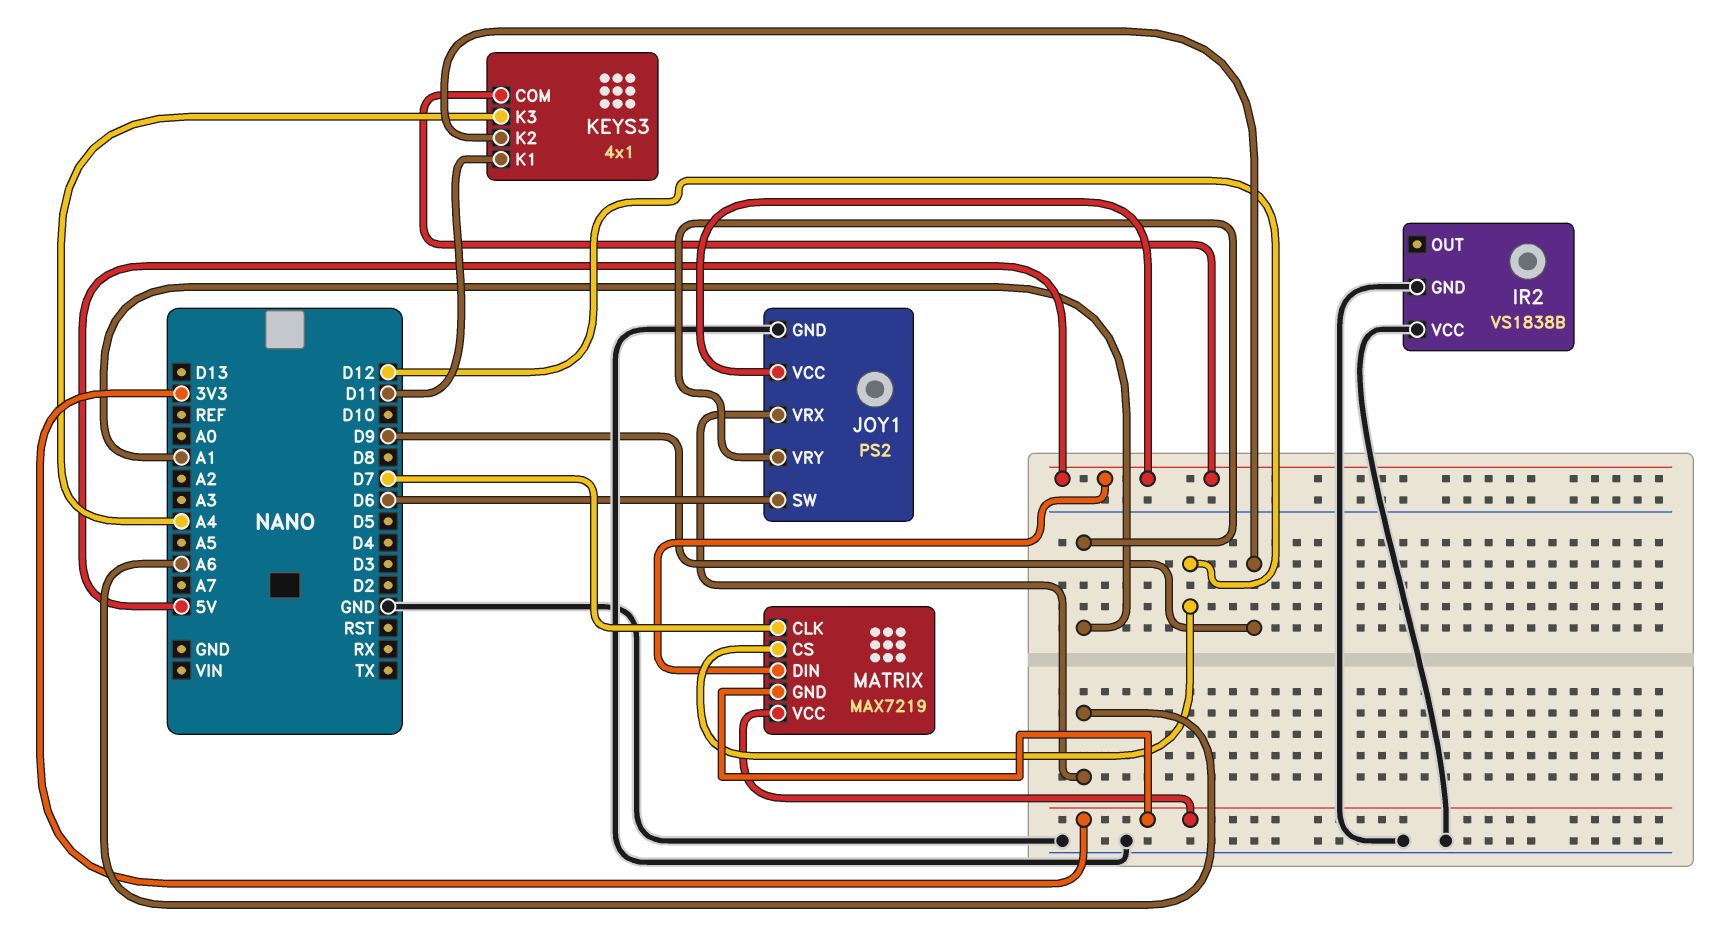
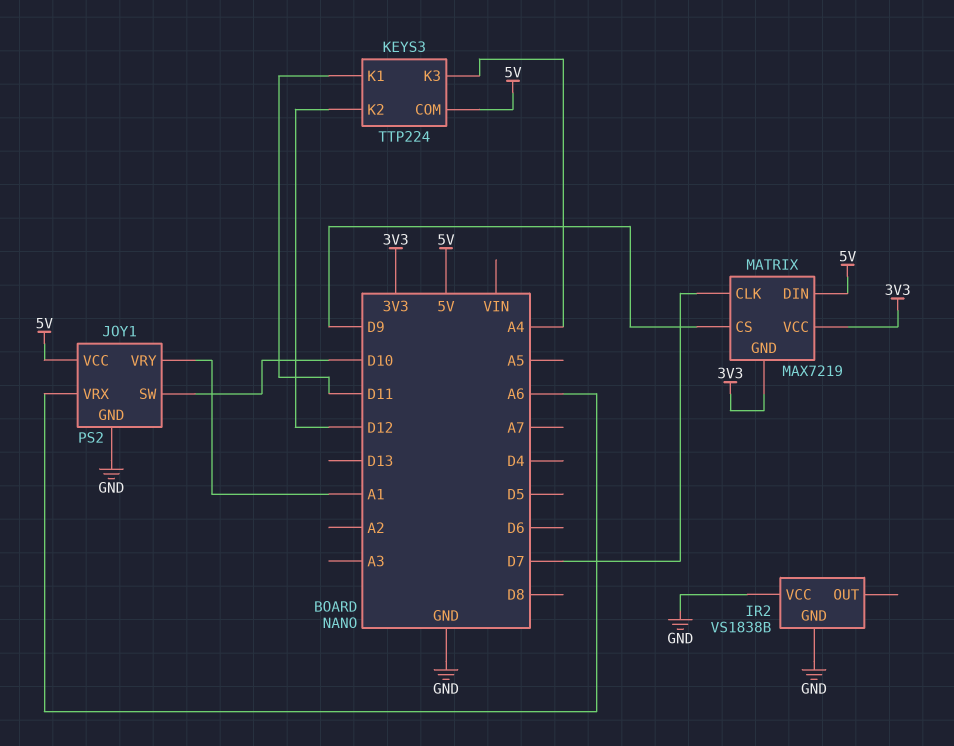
JOY1 pin SW: D6 -> D10
KEYS3: 4x1 -> TTP224
KEYS3 pin K2: D9 -> D12
MATRIX pin CS: D12 -> D9

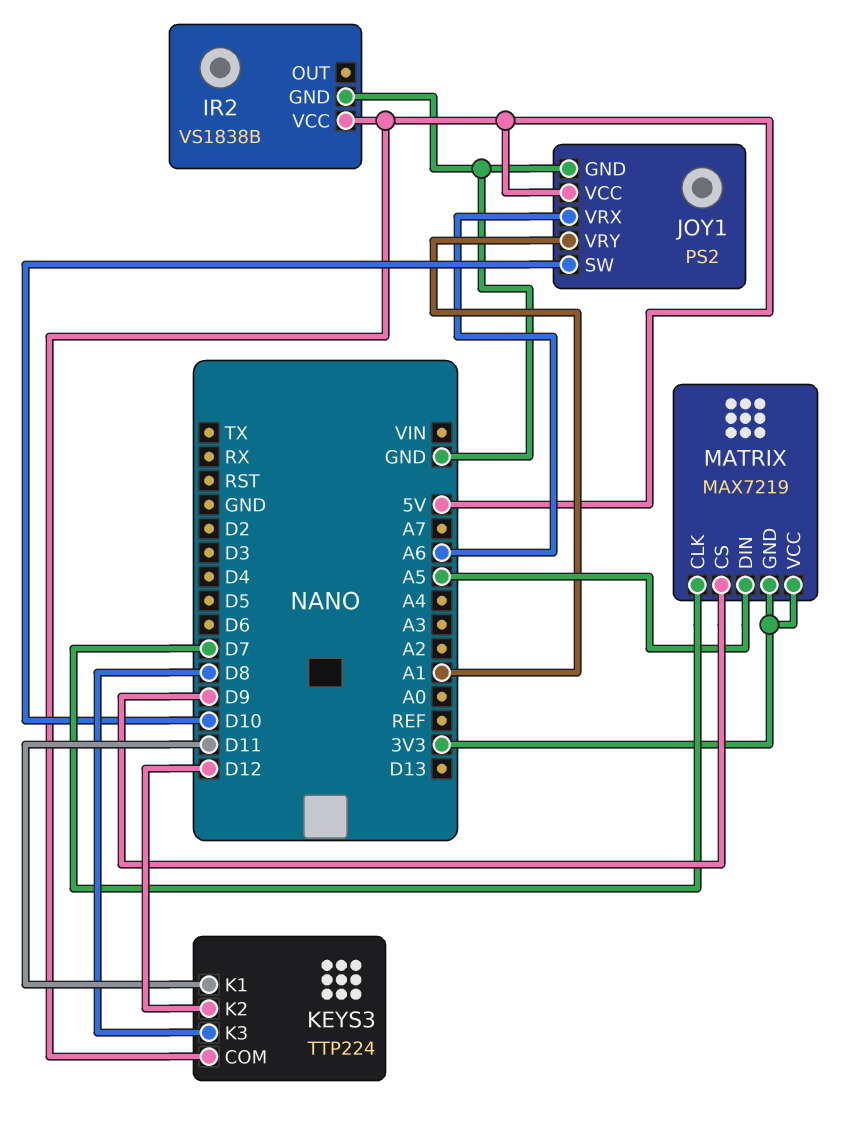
IR2 pin VCC: GND -> 5V
KEYS3 pin K3: A4 -> D8
MATRIX pin DIN: 5V -> A5

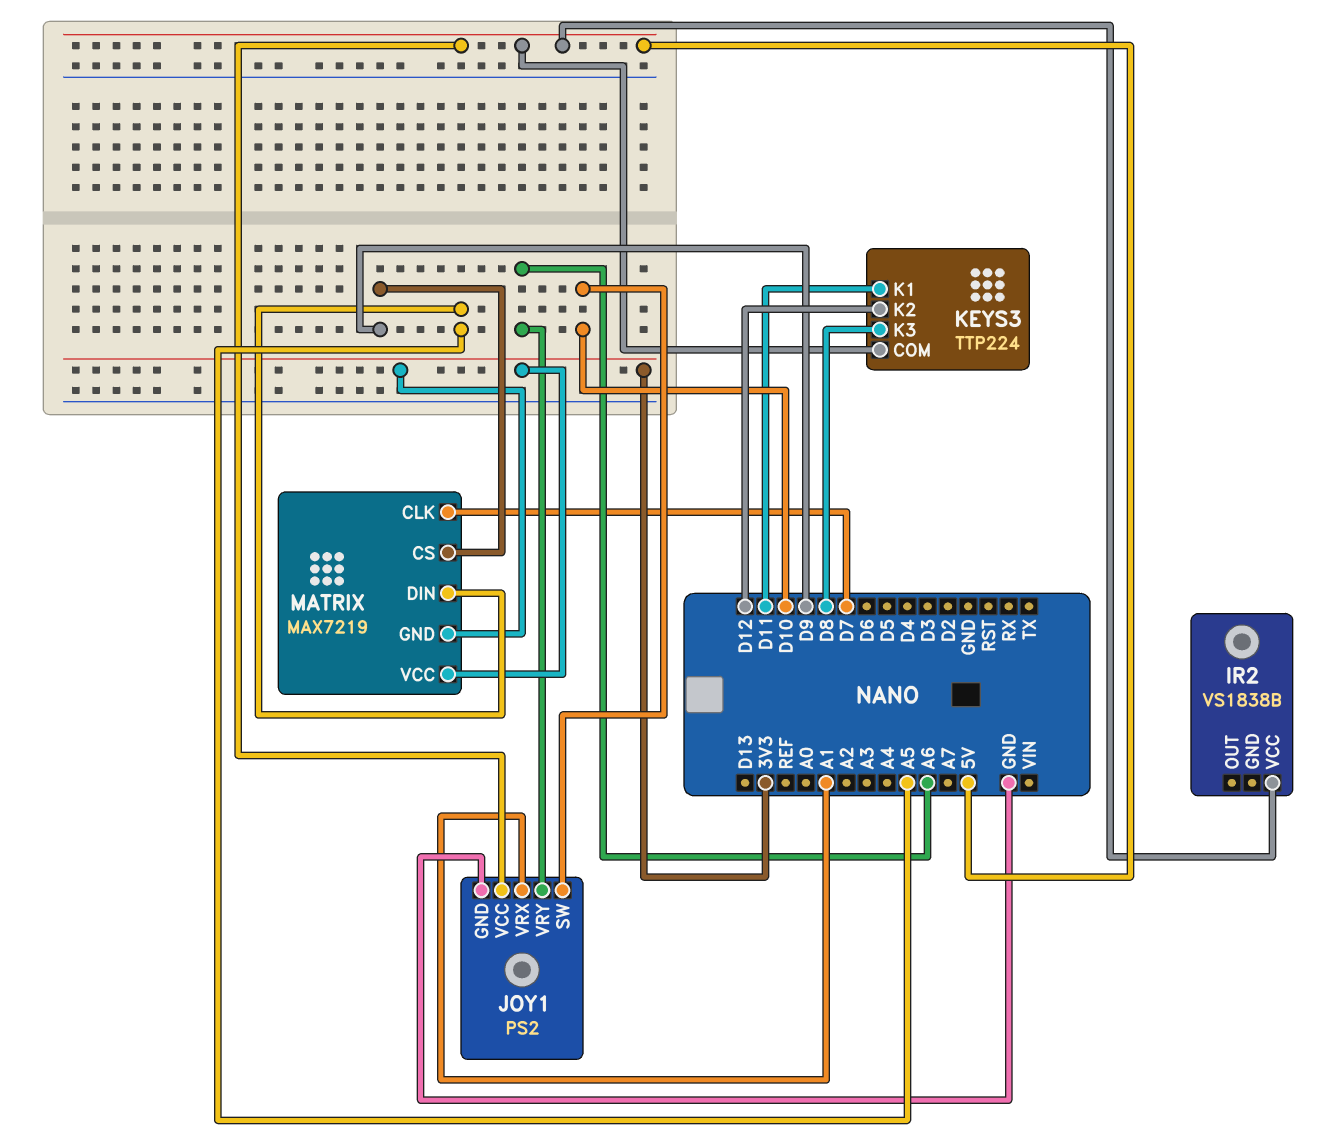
IR2 pin GND: GND -> none
JOY1 pin VRX: A6 -> A1
JOY1 pin VRY: A1 -> A6

